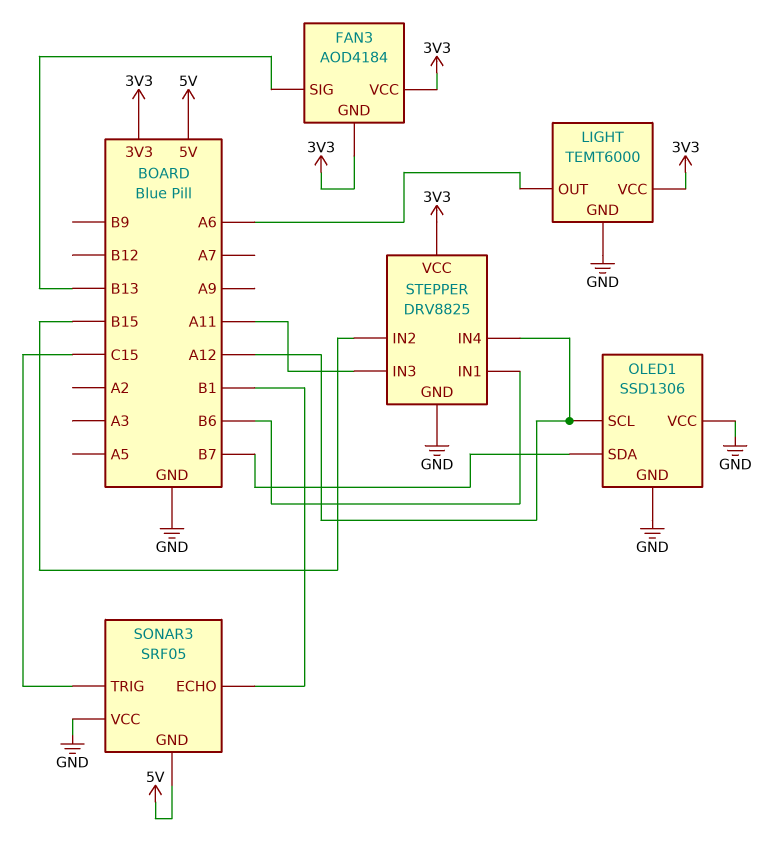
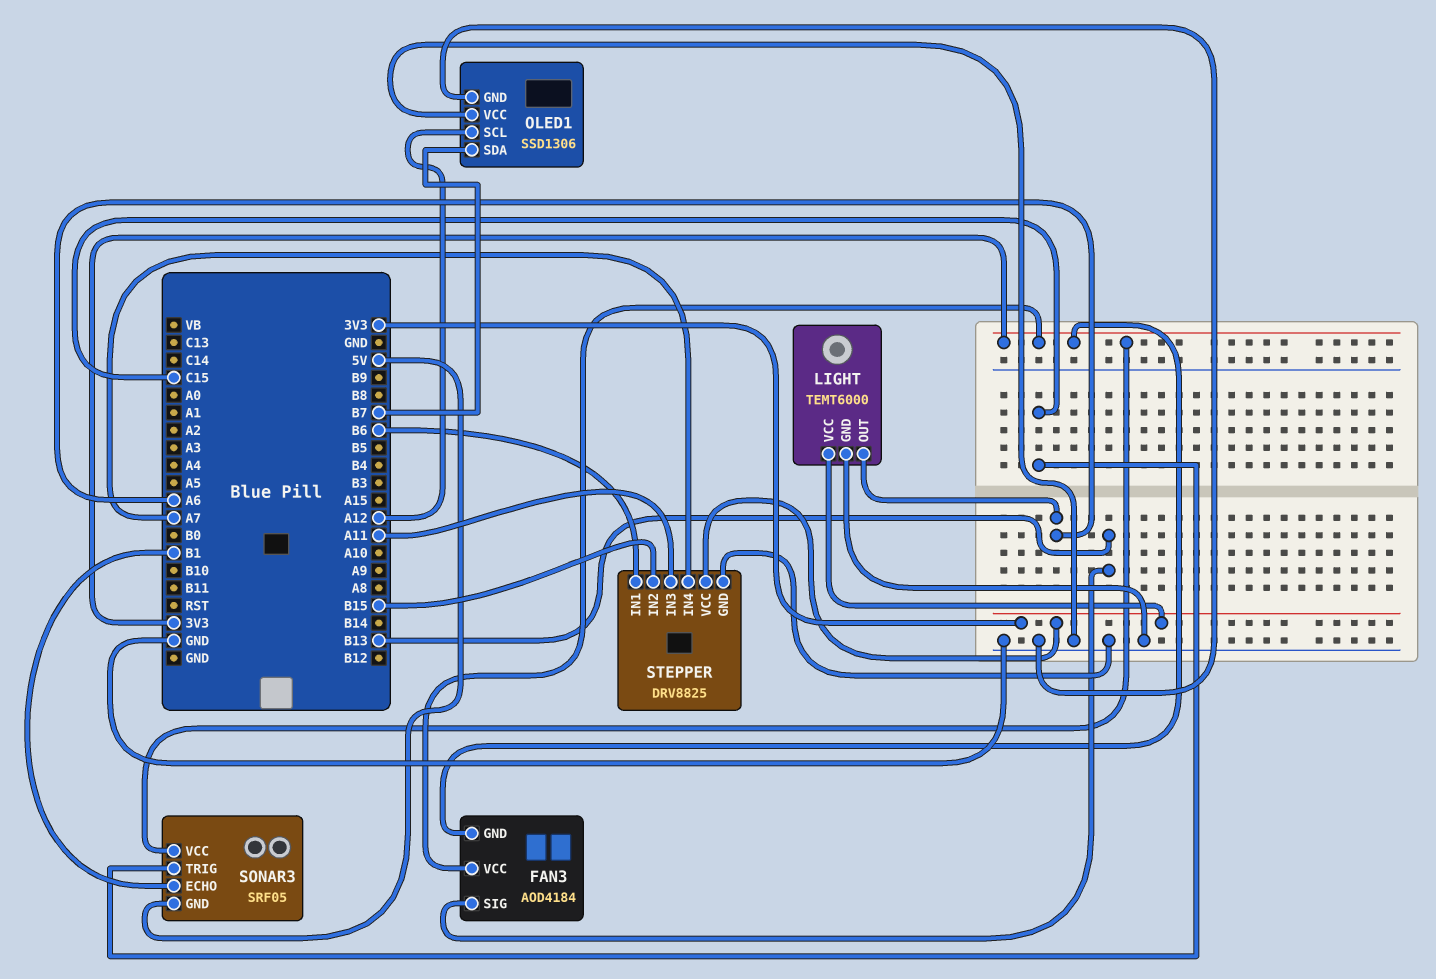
SONAR3 pin VCC: GND -> 3V3
STEPPER pin IN4: A12 -> A7

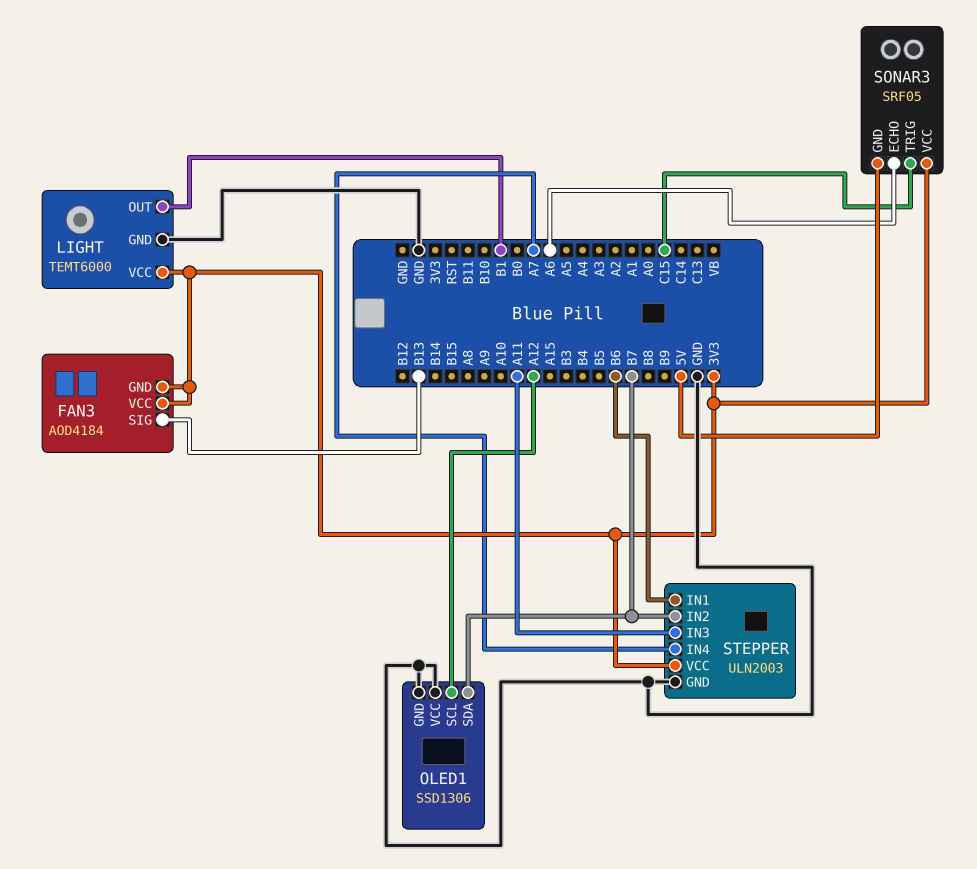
LIGHT pin OUT: A6 -> B1
SONAR3 pin ECHO: B1 -> A6
STEPPER: DRV8825 -> ULN2003
STEPPER pin IN2: B15 -> B7

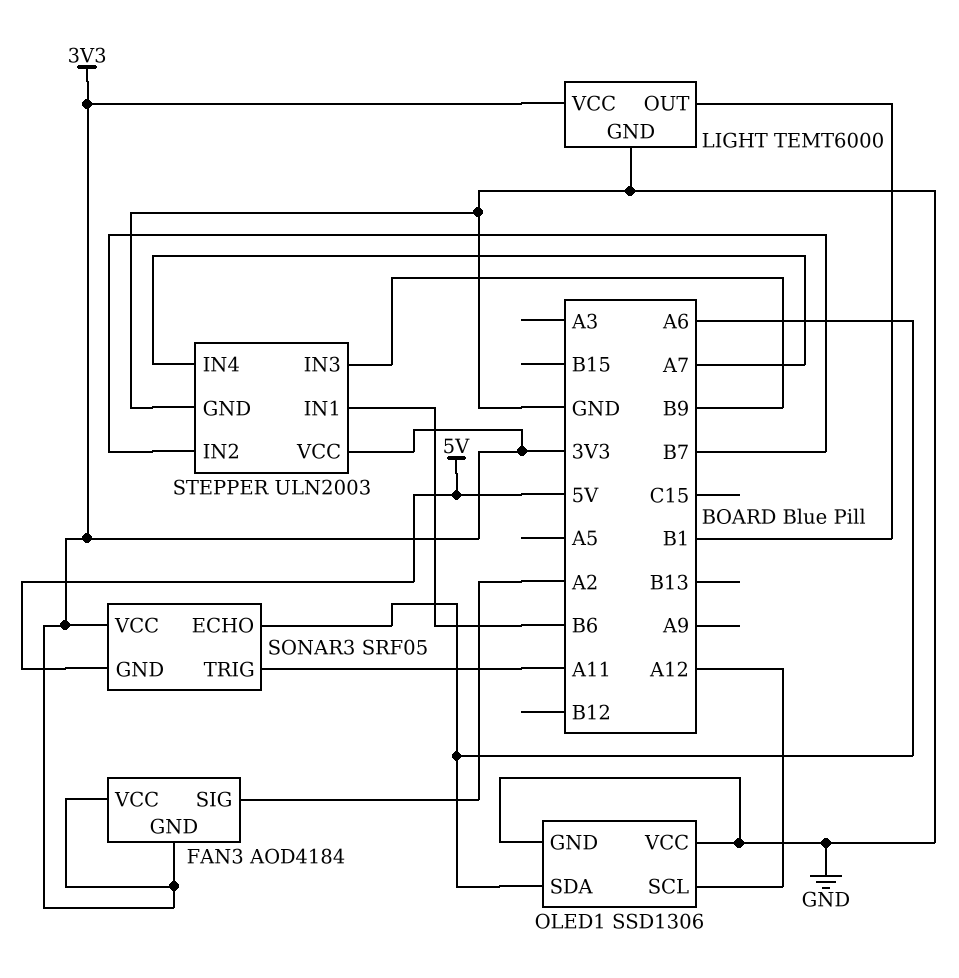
FAN3 pin SIG: B13 -> A2
OLED1 pin SDA: B7 -> A6
SONAR3 pin TRIG: C15 -> A11
STEPPER pin IN3: A11 -> B9

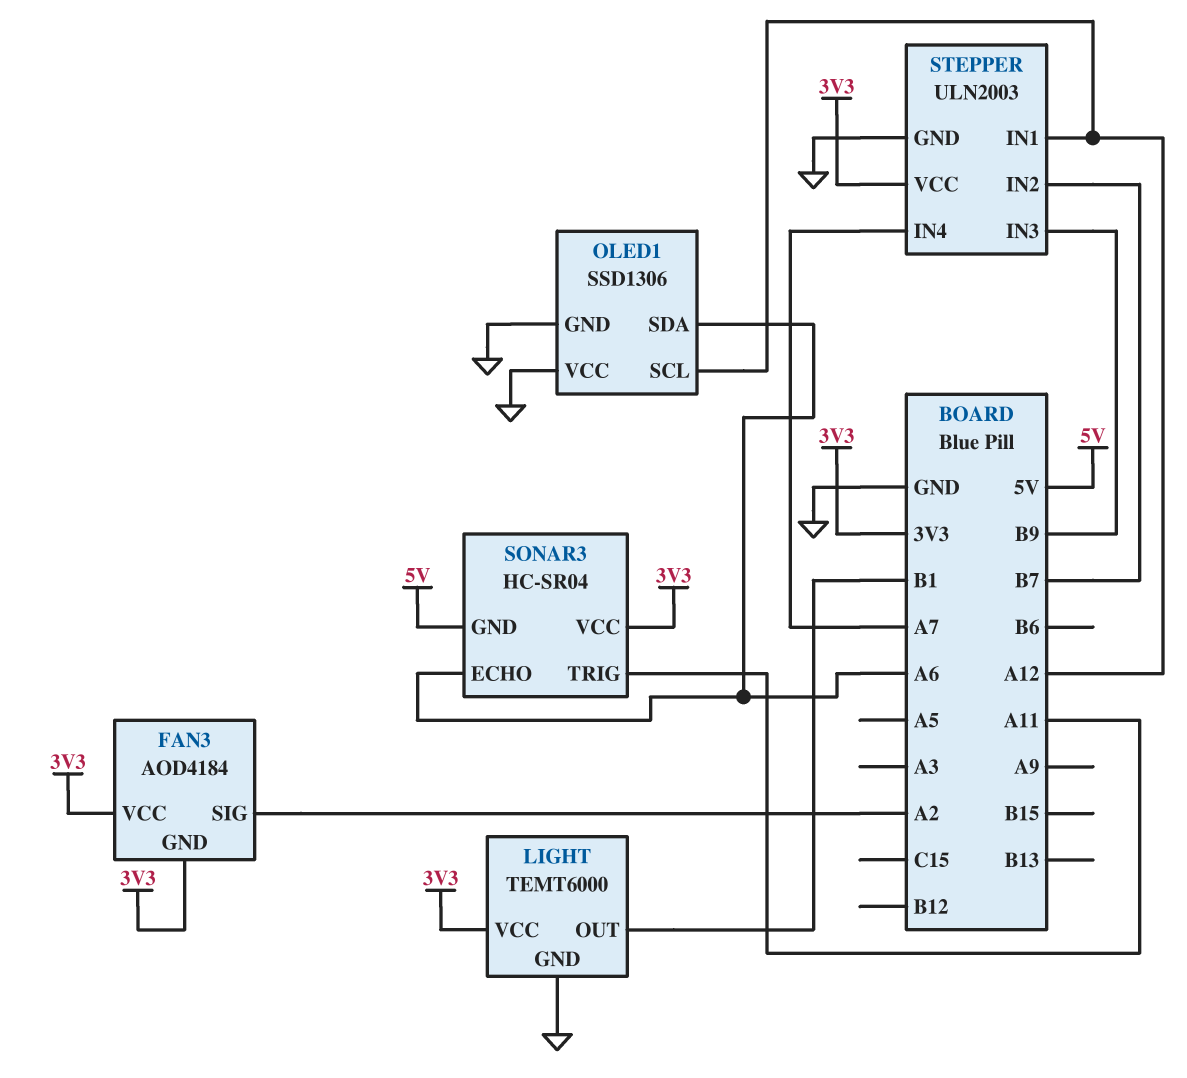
SONAR3: SRF05 -> HC-SR04
STEPPER pin IN1: B6 -> A12

